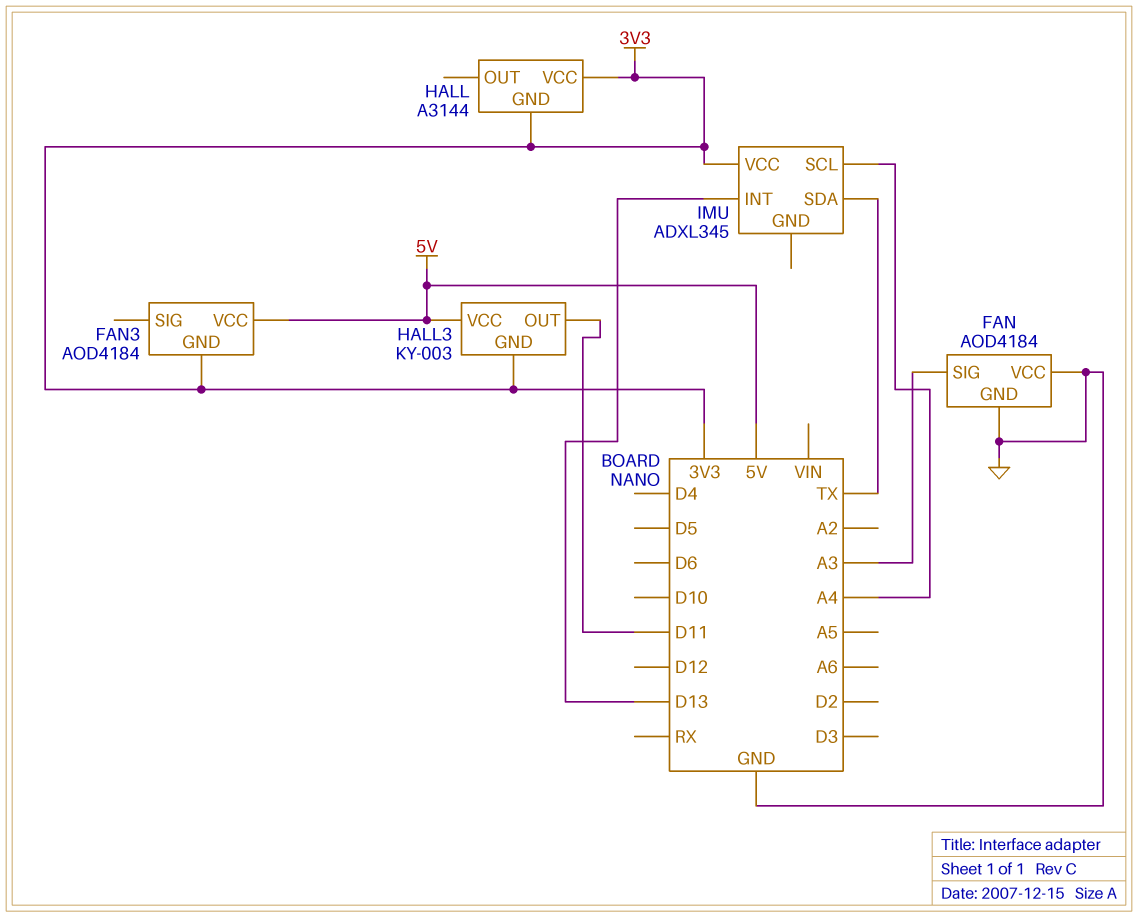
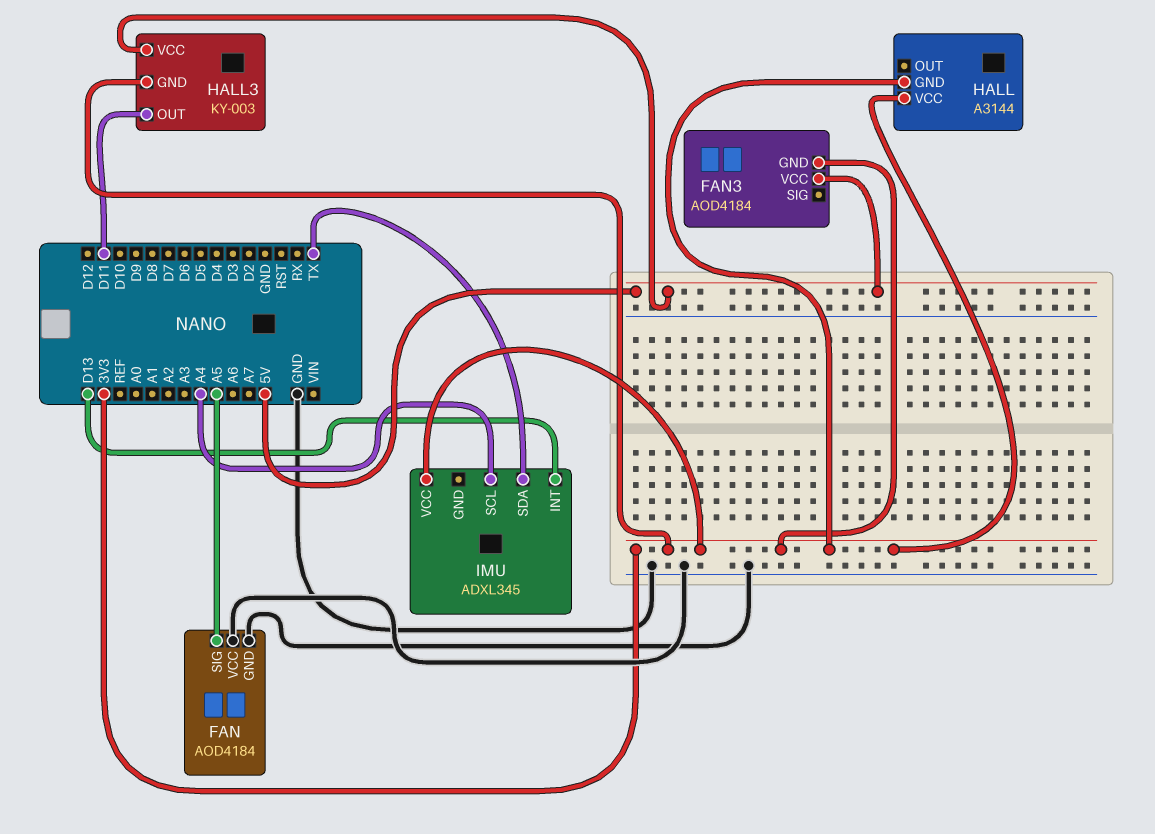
FAN pin SIG: A3 -> A5

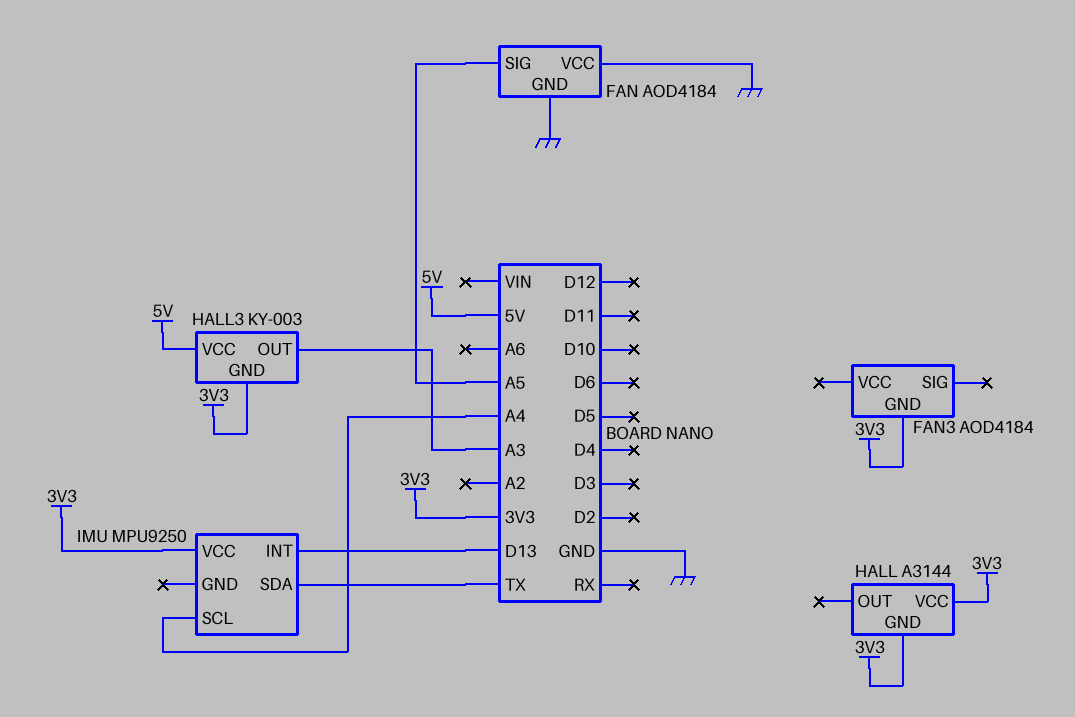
FAN3 pin VCC: 5V -> none
HALL3 pin OUT: D11 -> A3
IMU: ADXL345 -> MPU9250

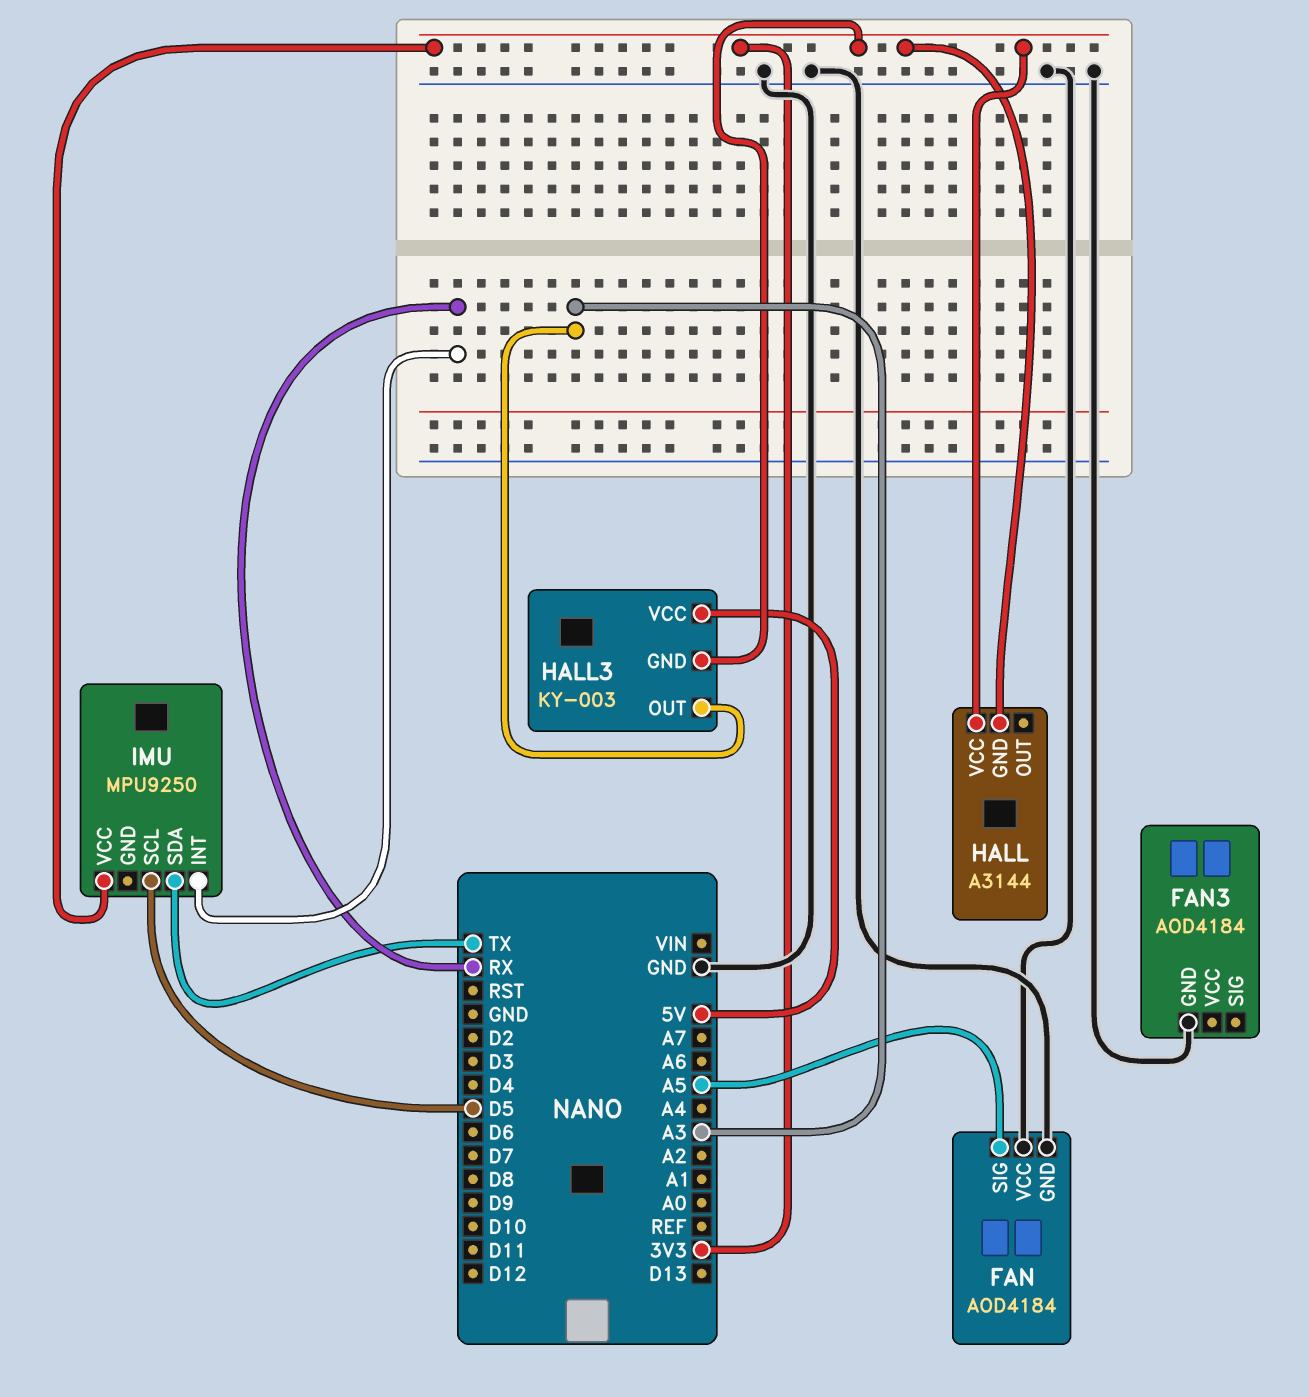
FAN3 pin GND: 3V3 -> GND
IMU pin INT: D13 -> RX
IMU pin SCL: A4 -> D5

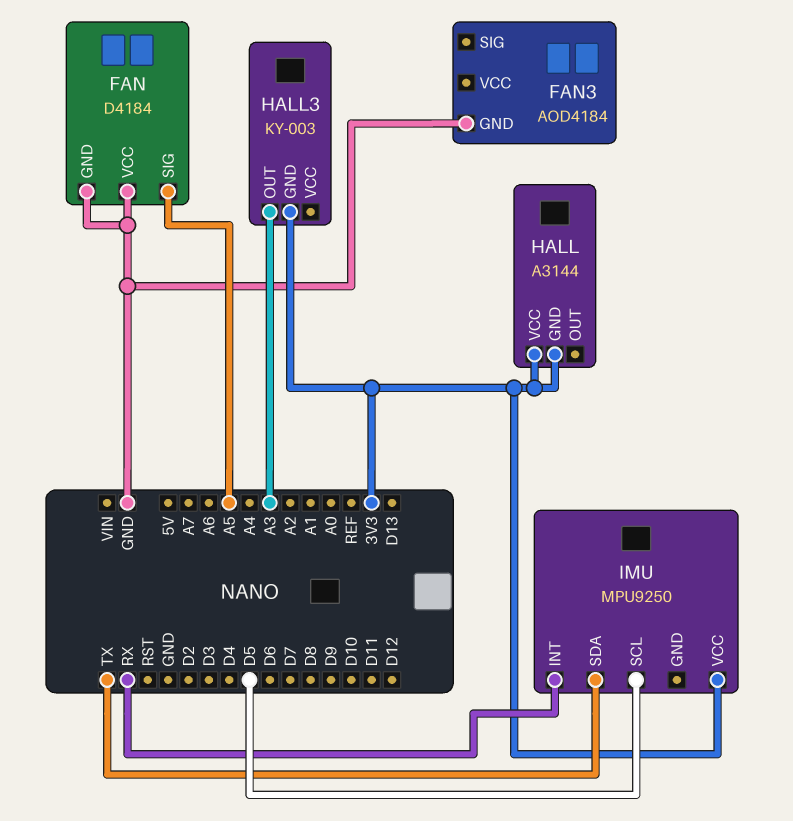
FAN: AOD4184 -> D4184
HALL3 pin VCC: 5V -> none

